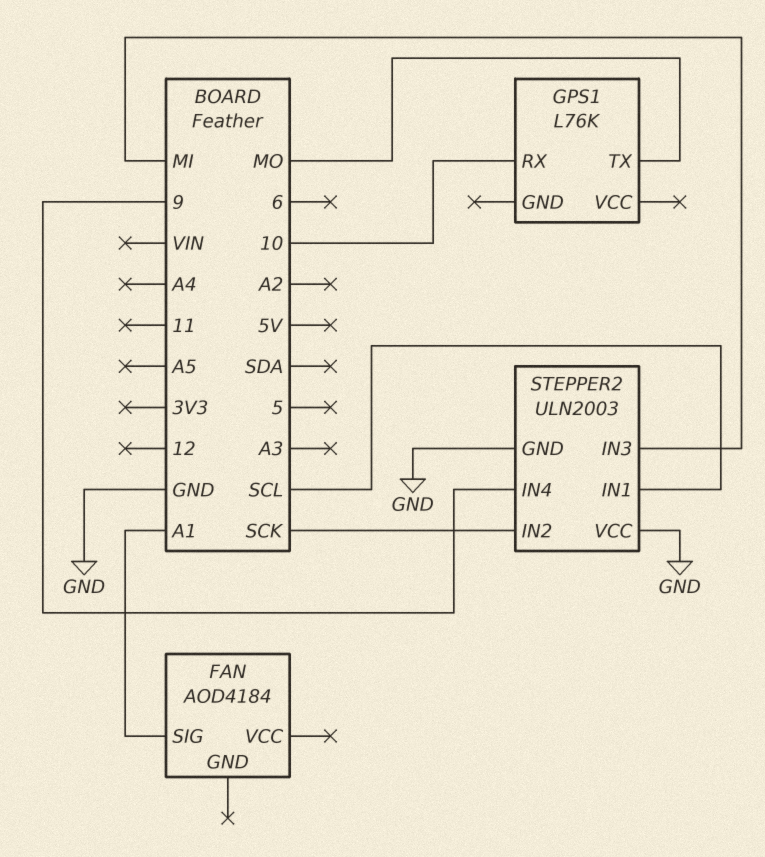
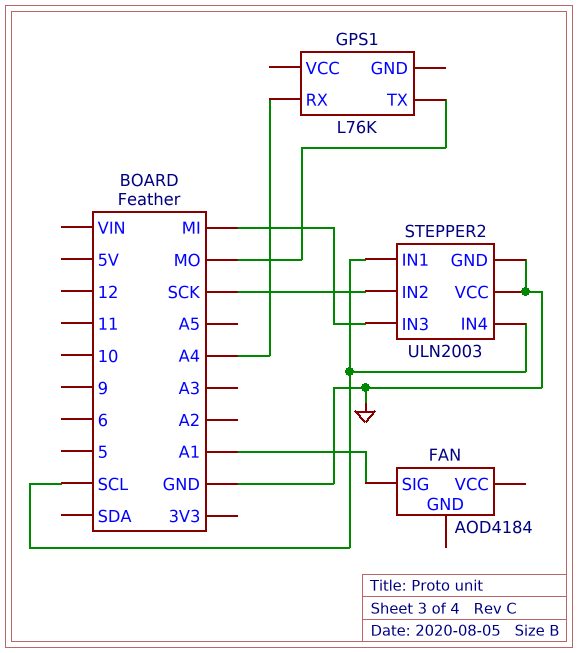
GPS1 pin RX: 10 -> A4
STEPPER2 pin IN4: 9 -> SCL

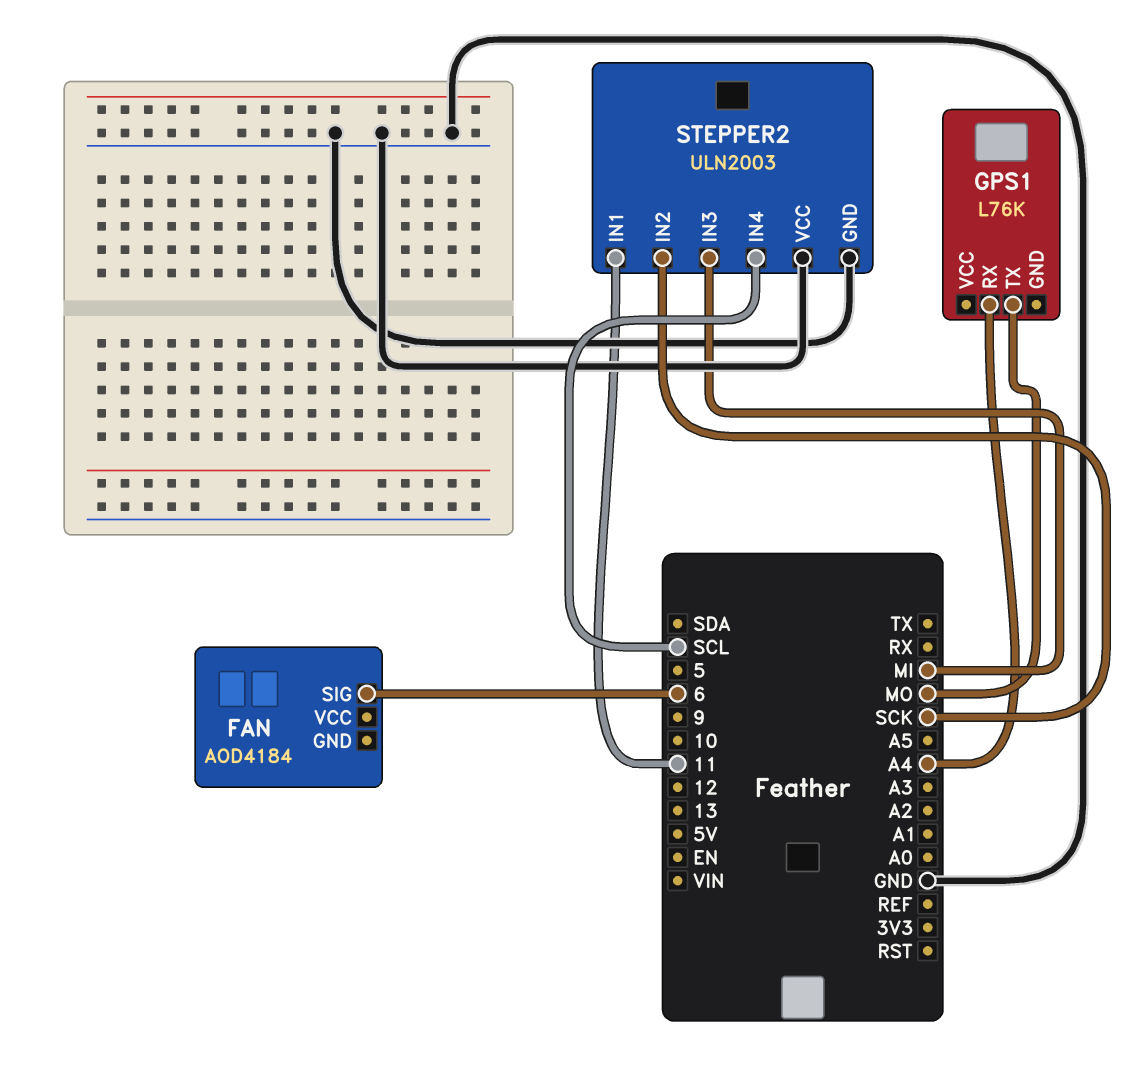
FAN pin SIG: A1 -> 6
STEPPER2 pin IN1: SCL -> 11

